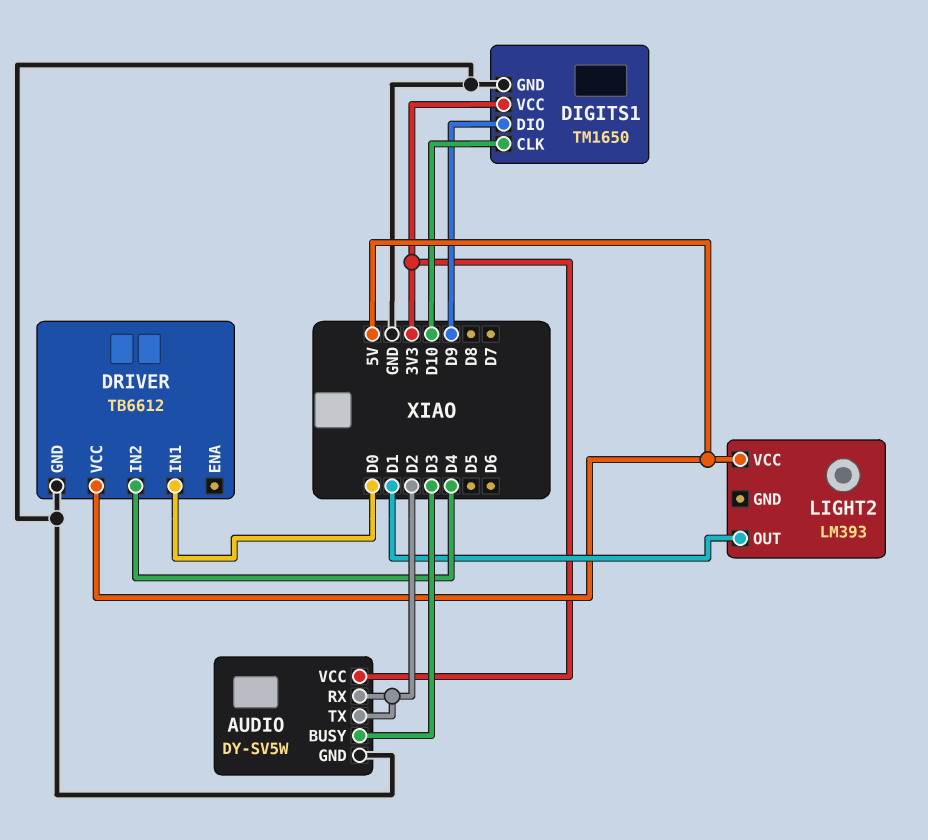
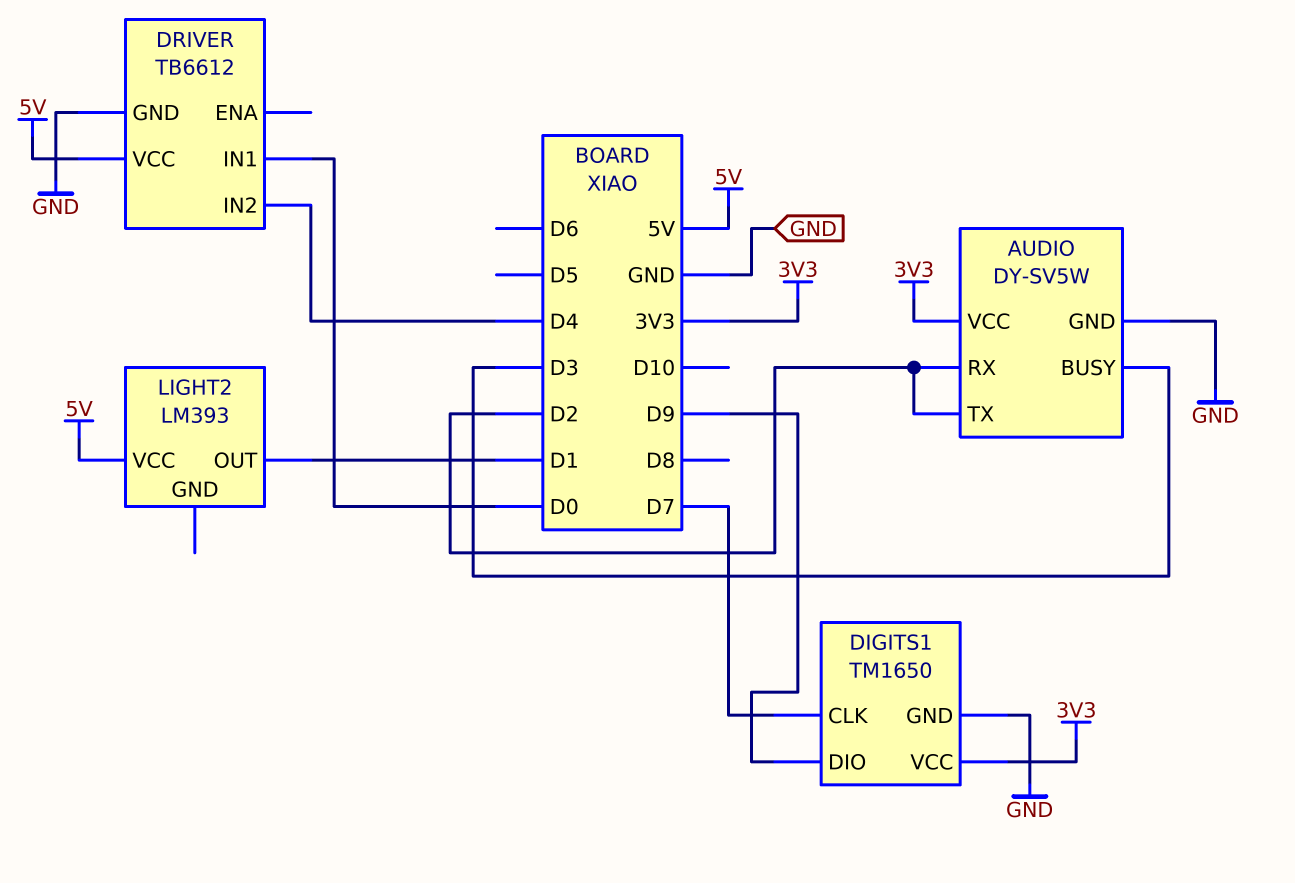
DIGITS1 pin CLK: D10 -> D7

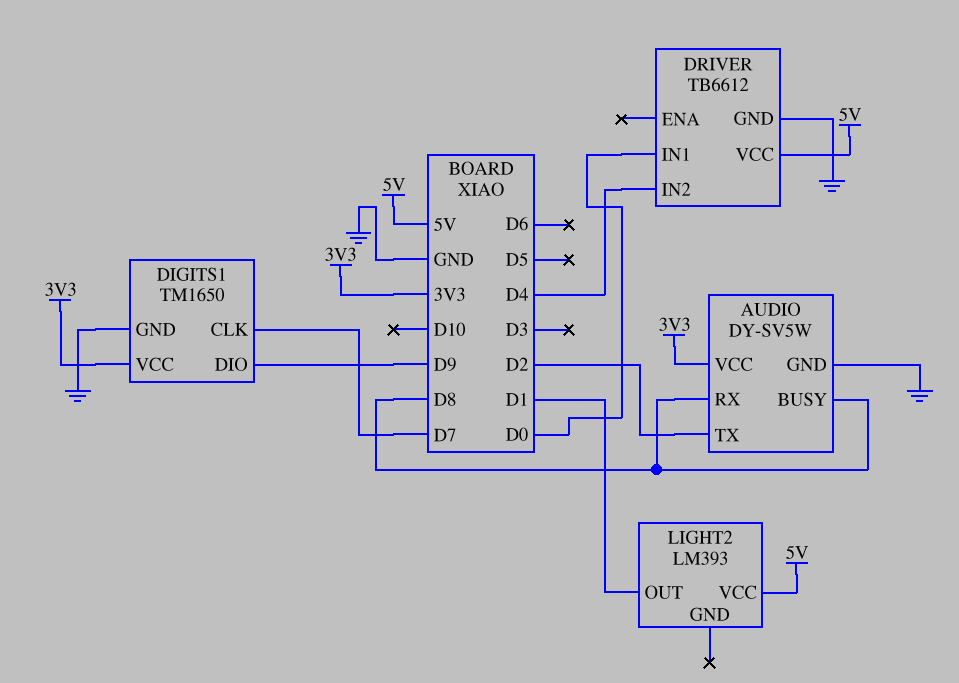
AUDIO pin BUSY: D3 -> D8
AUDIO pin RX: D2 -> D8

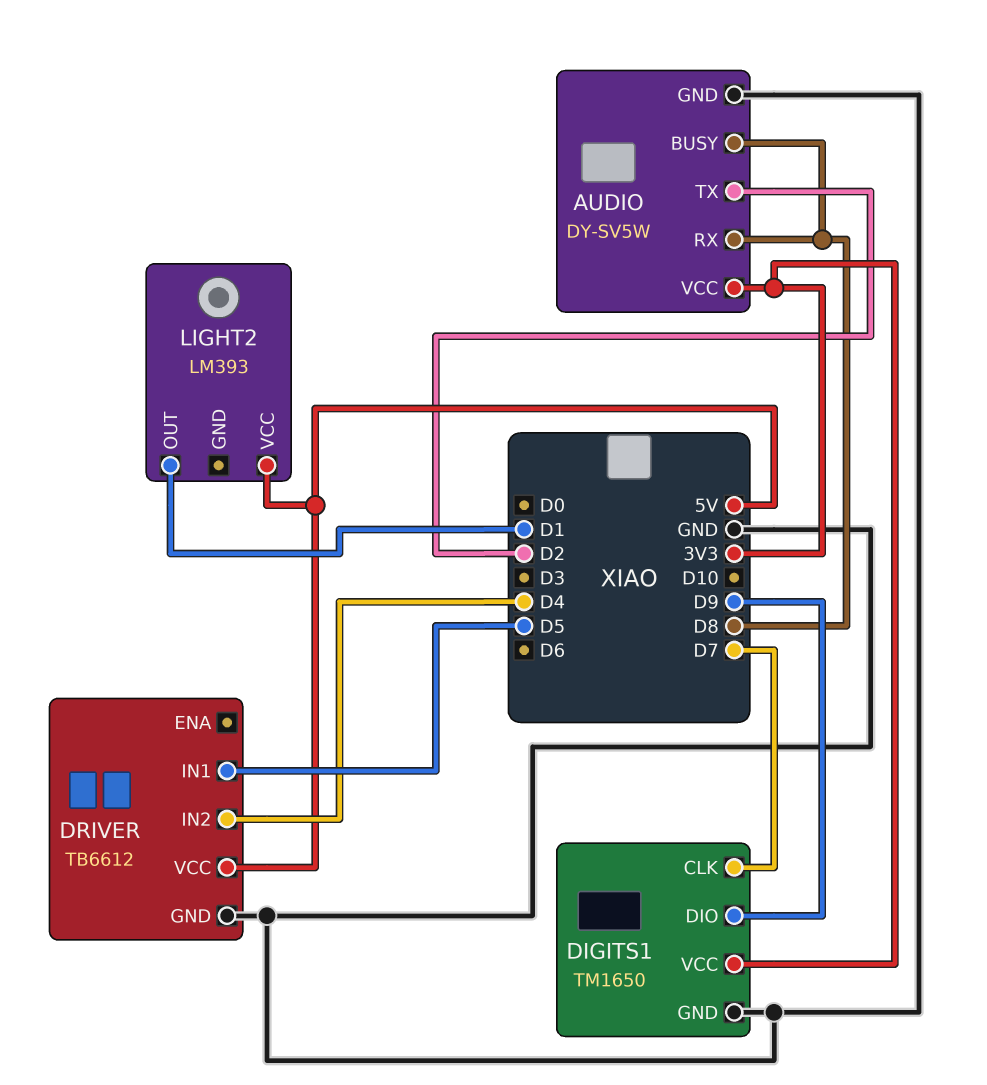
DRIVER pin IN1: D0 -> D5

